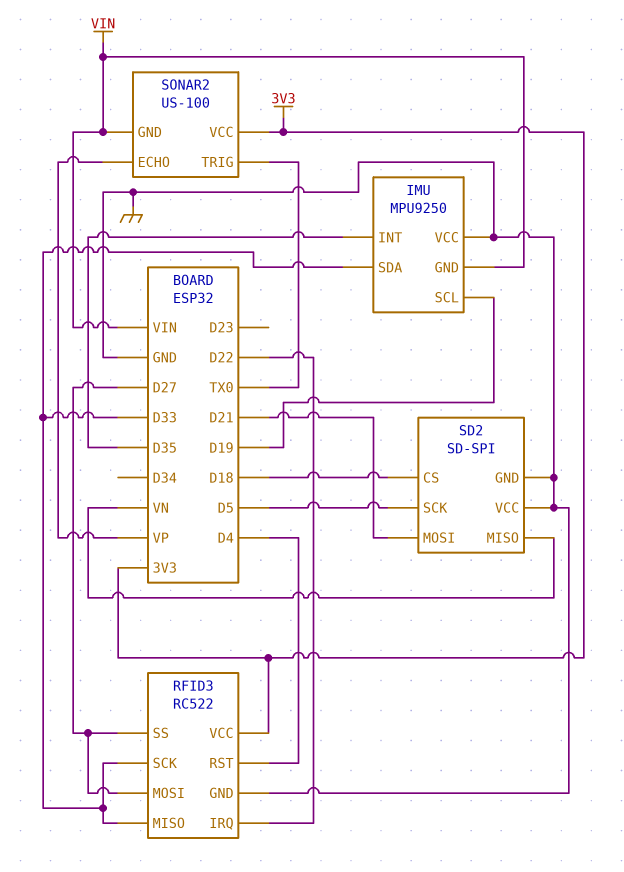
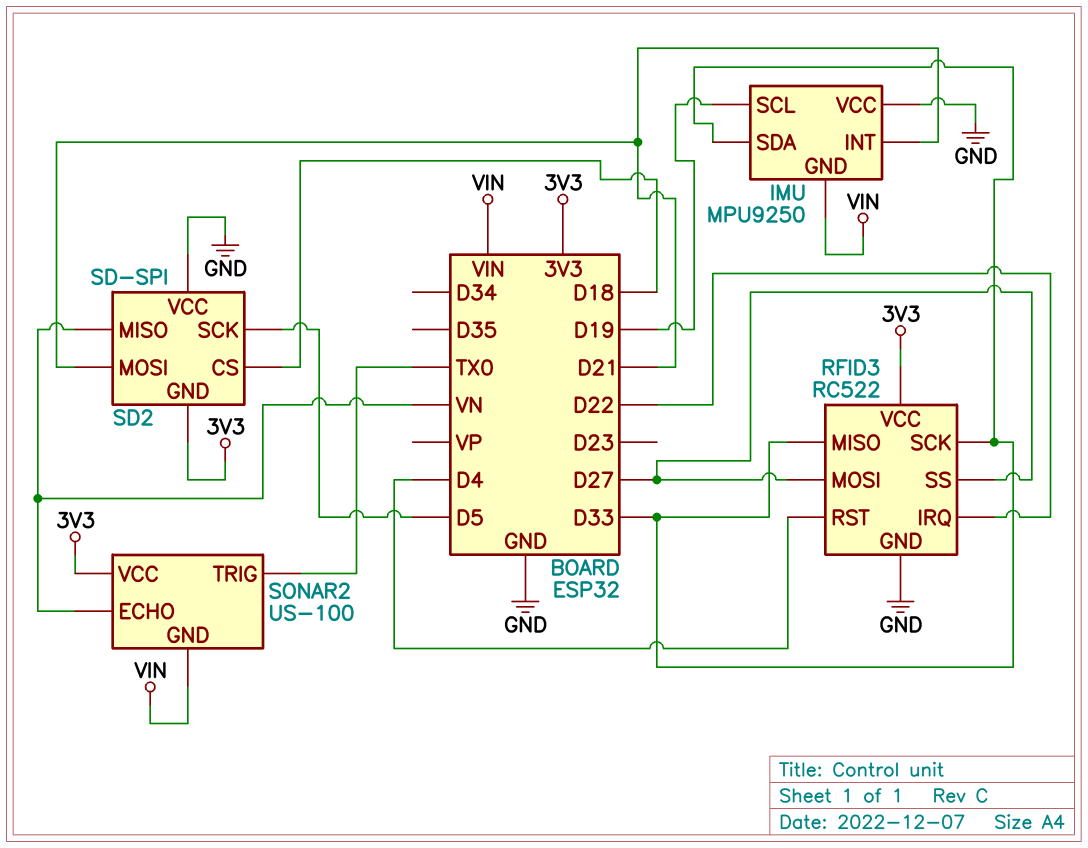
IMU pin INT: D35 -> D21
SD2 pin GND: GND -> 3V3
SONAR2 pin ECHO: VP -> VN

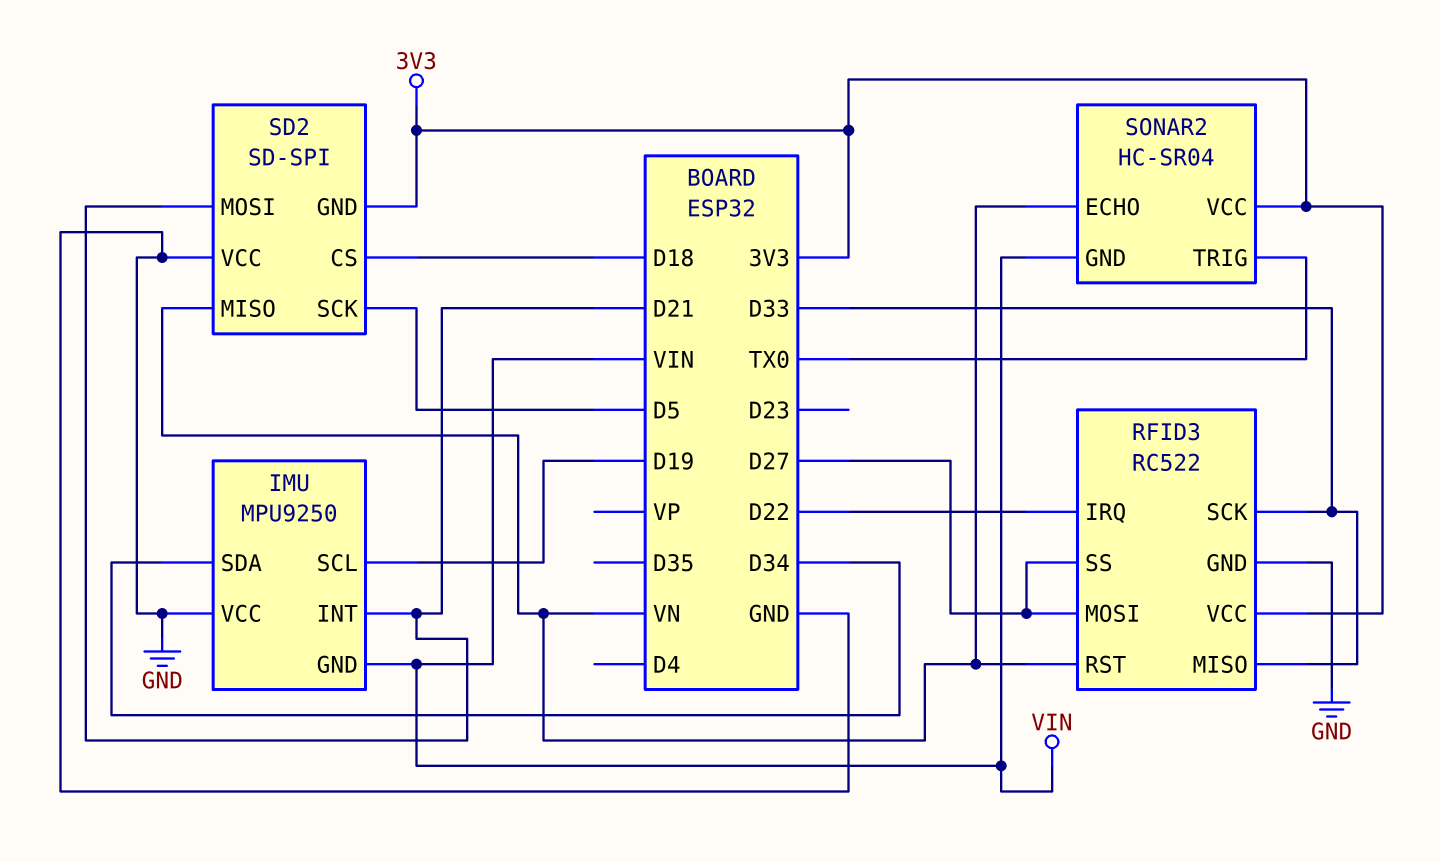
IMU pin SDA: D33 -> D34
RFID3 pin RST: D4 -> VN
SONAR2: US-100 -> HC-SR04

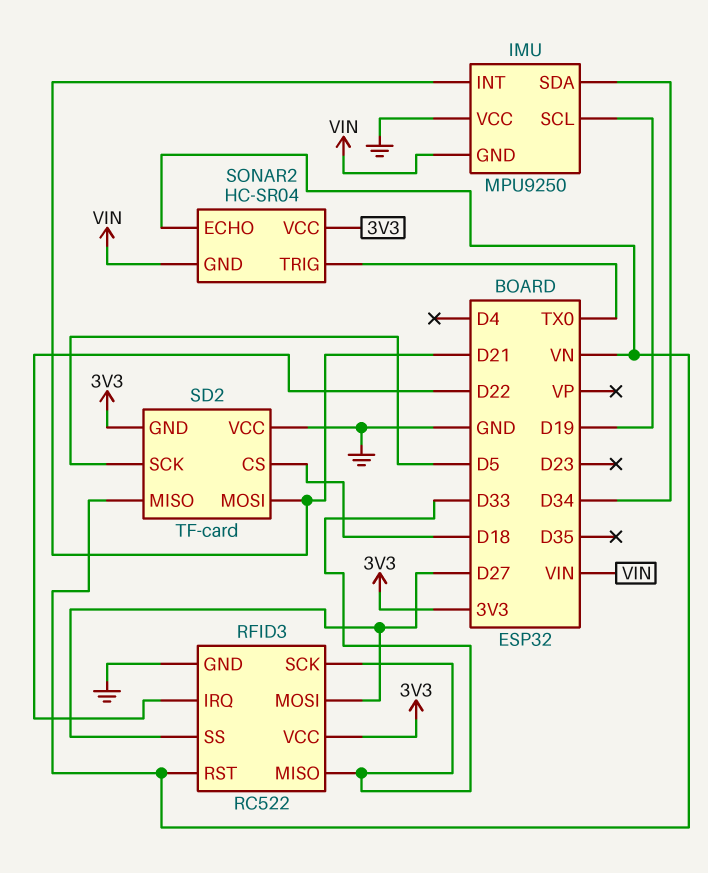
SD2: SD-SPI -> TF-card

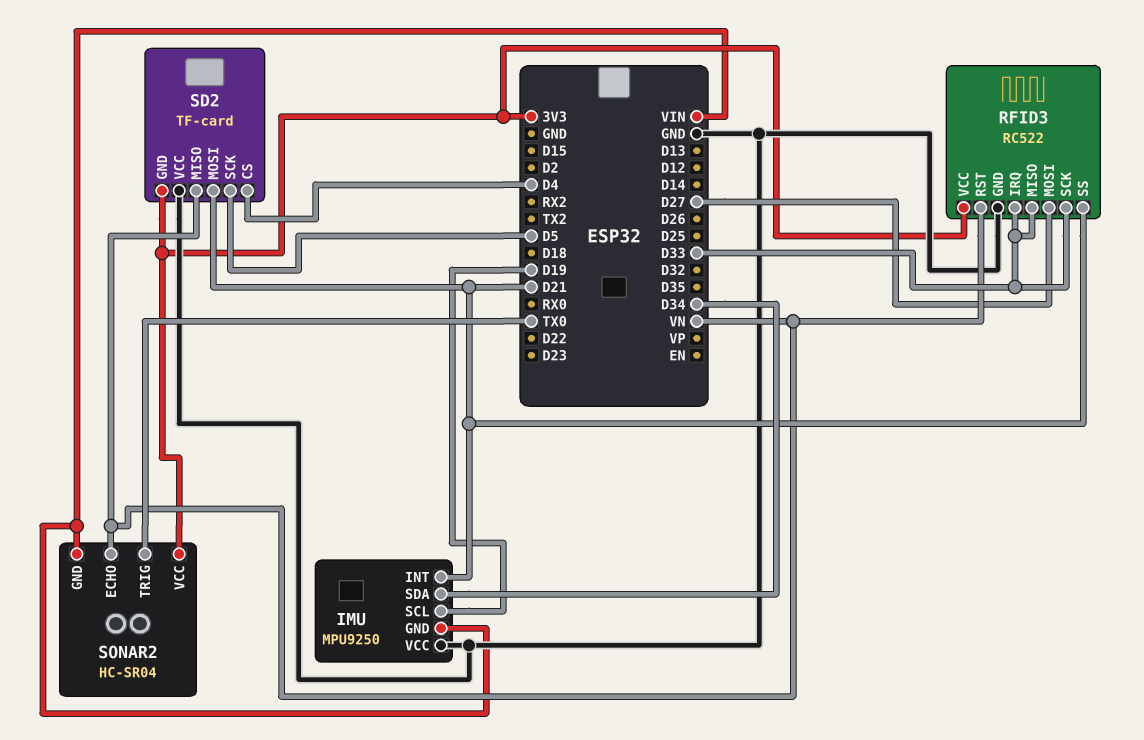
RFID3 pin IRQ: D22 -> D33
RFID3 pin SS: D27 -> D21
SD2 pin CS: D18 -> D4

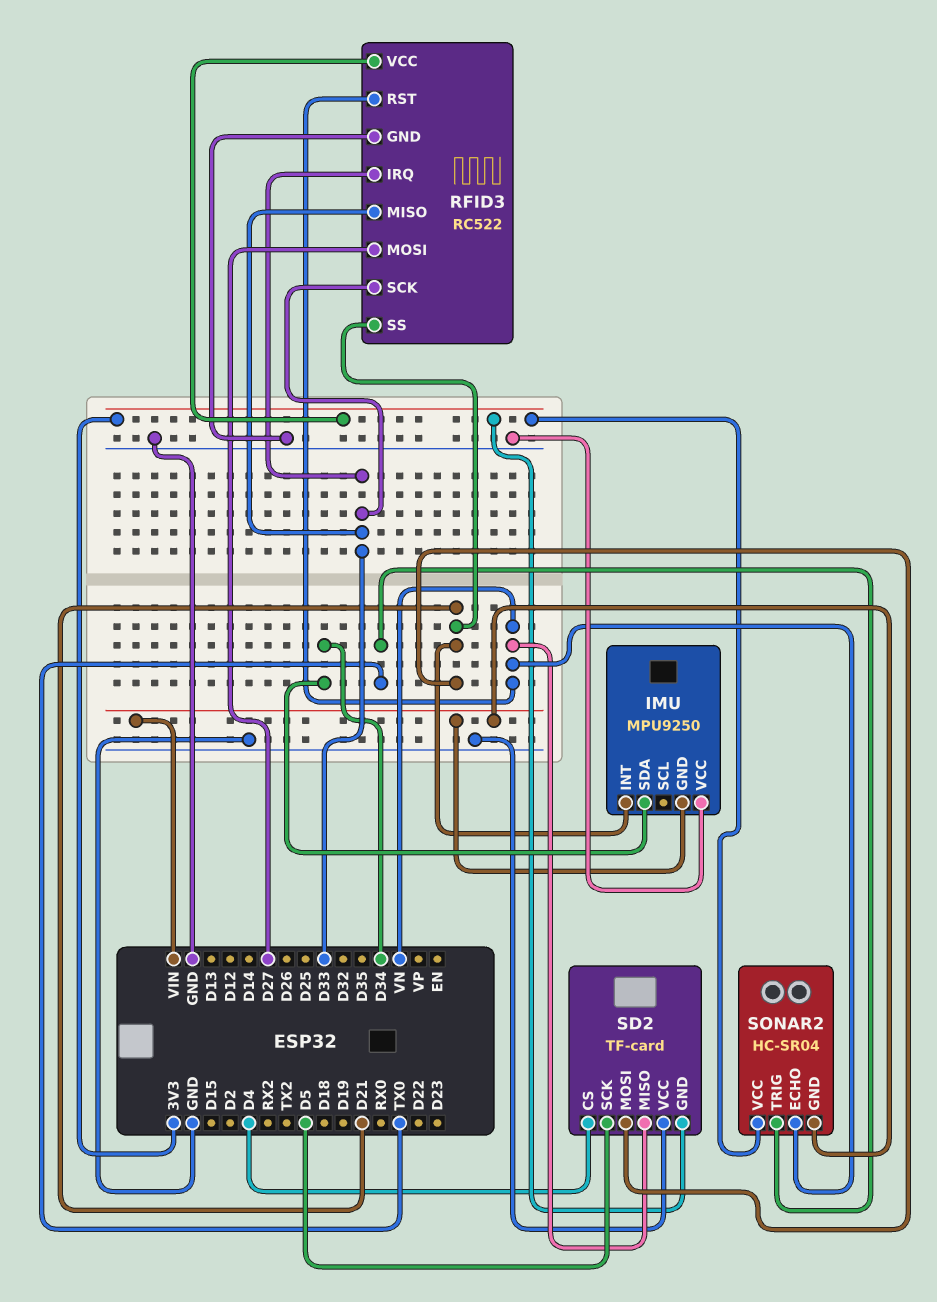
IMU pin SCL: D19 -> none

